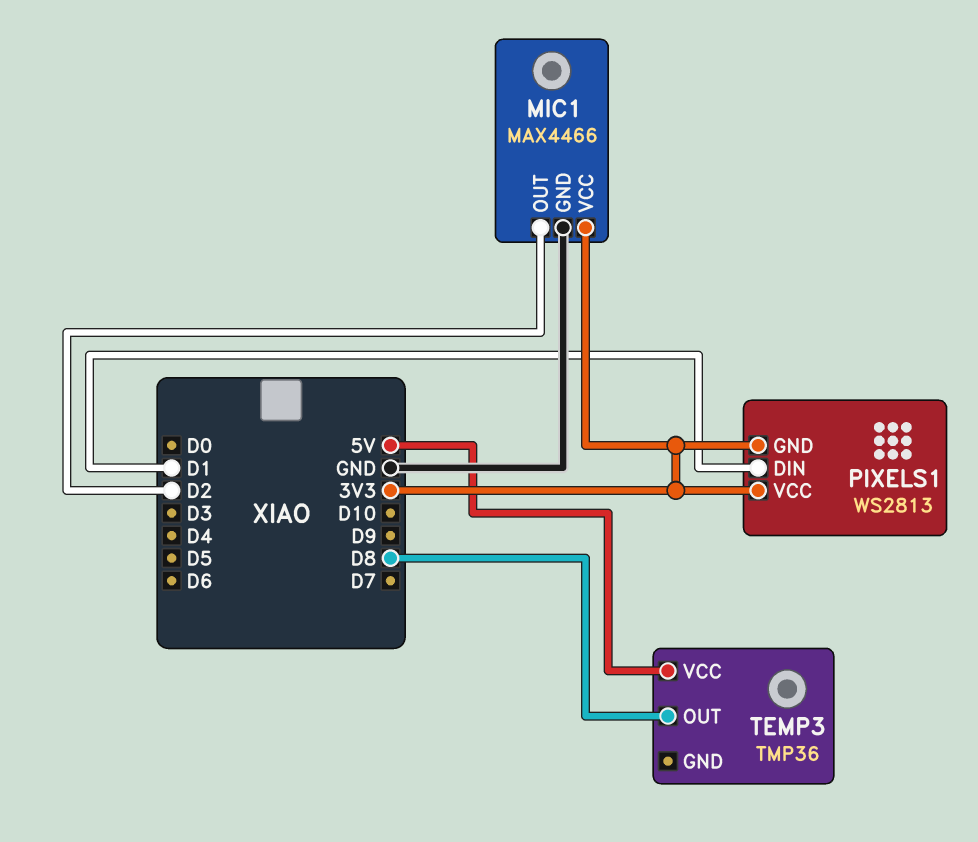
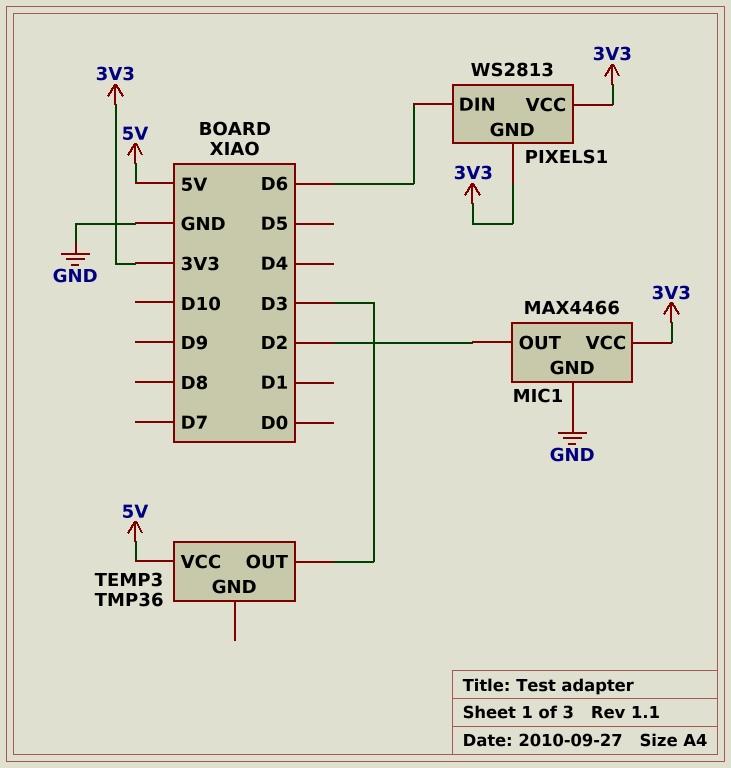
PIXELS1 pin DIN: D1 -> D6
TEMP3 pin OUT: D8 -> D3

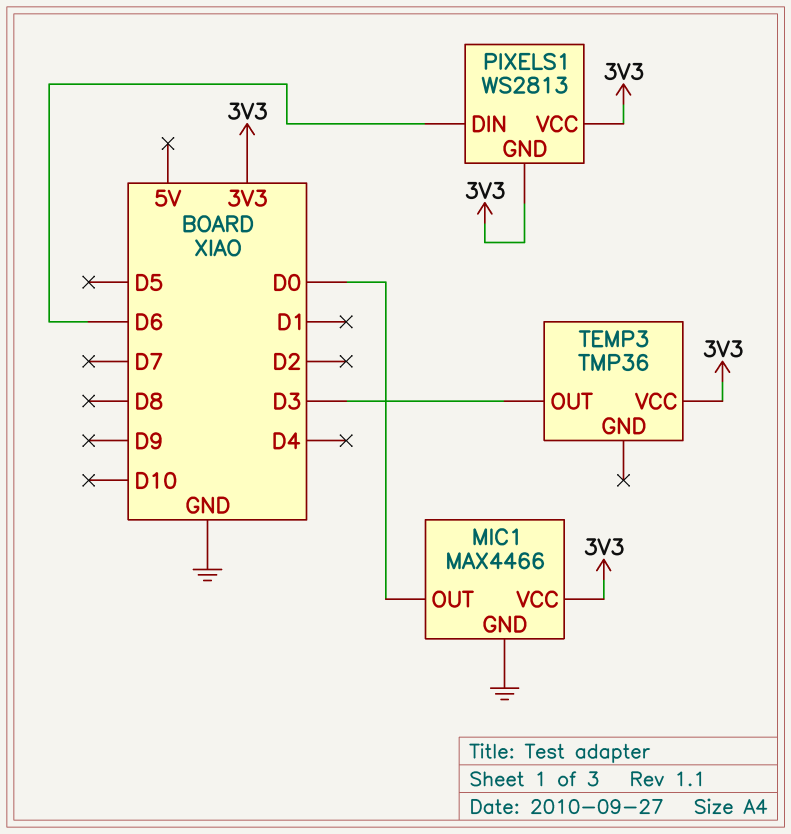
MIC1 pin OUT: D2 -> D0
TEMP3 pin VCC: 5V -> 3V3

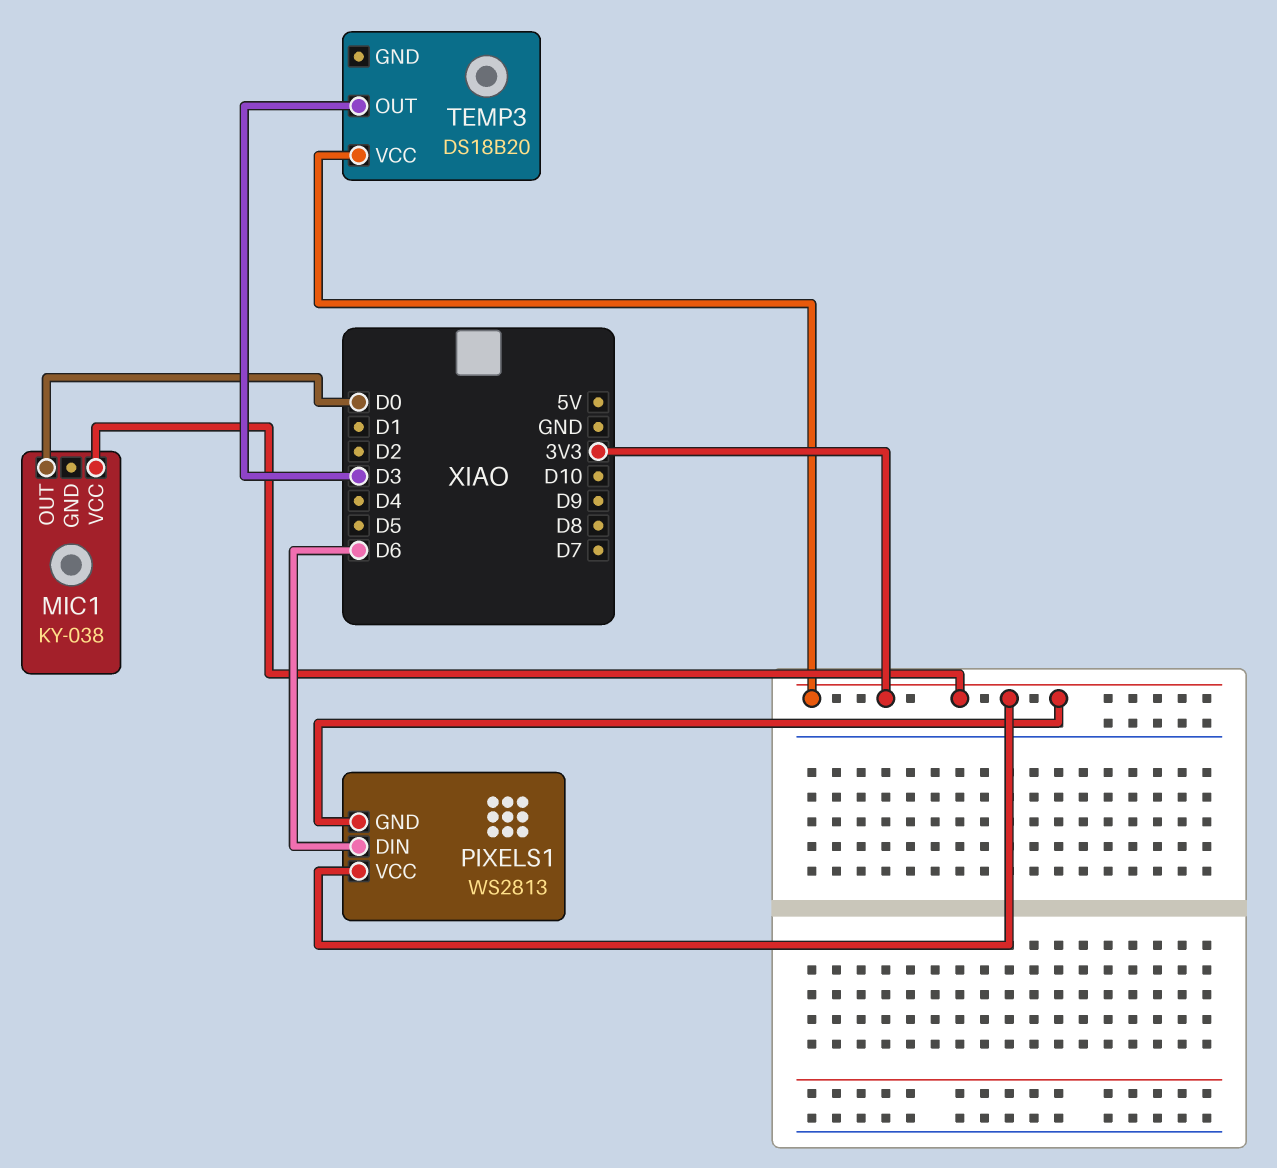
MIC1: MAX4466 -> KY-038
MIC1 pin GND: GND -> none
TEMP3: TMP36 -> DS18B20

